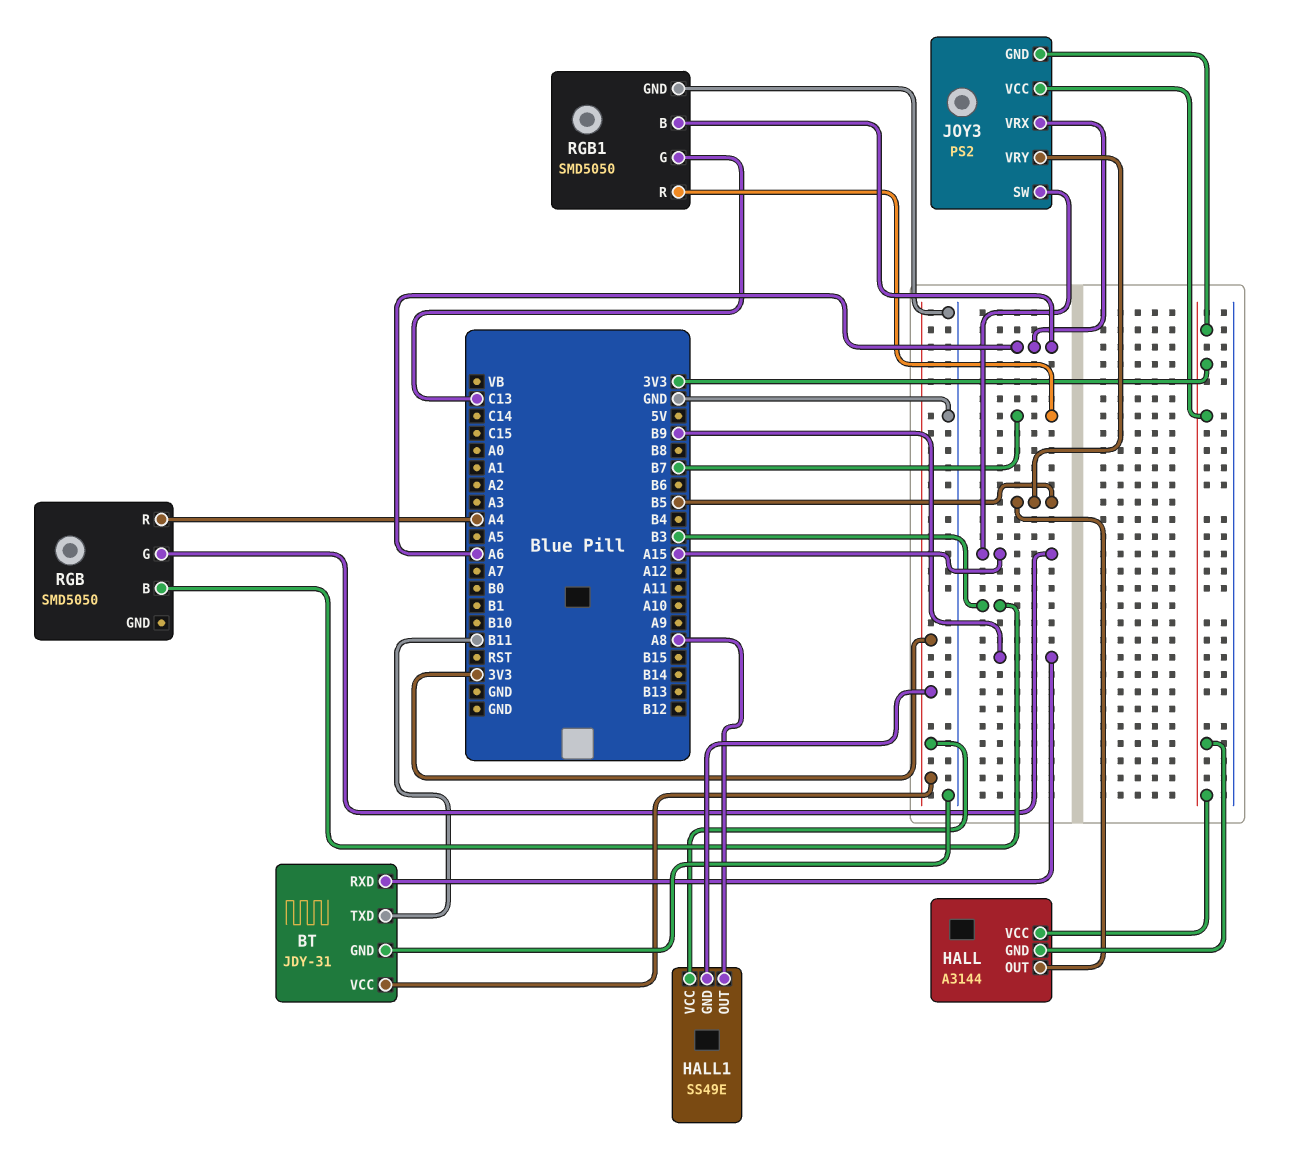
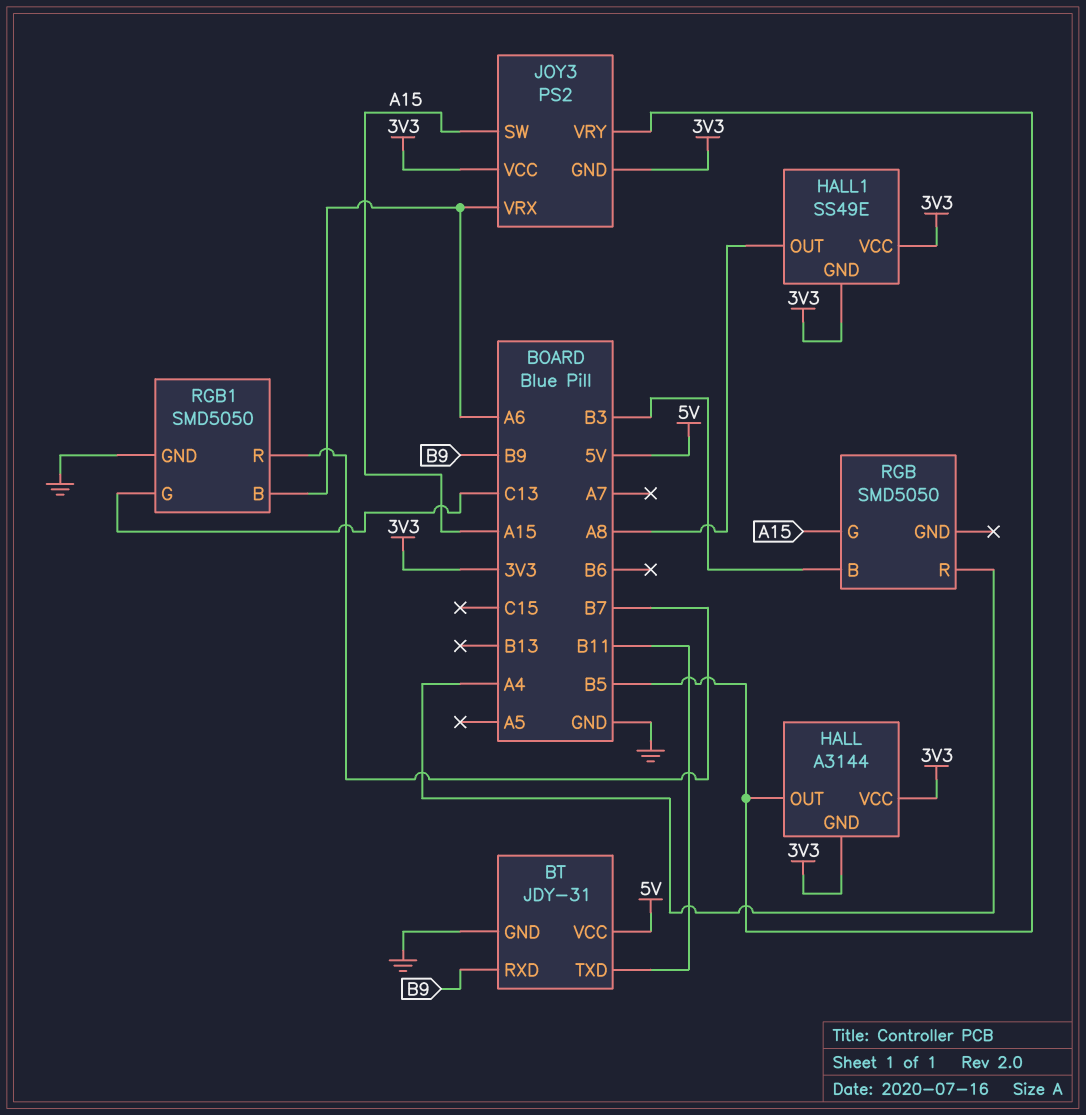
BT pin VCC: 3V3 -> 5V

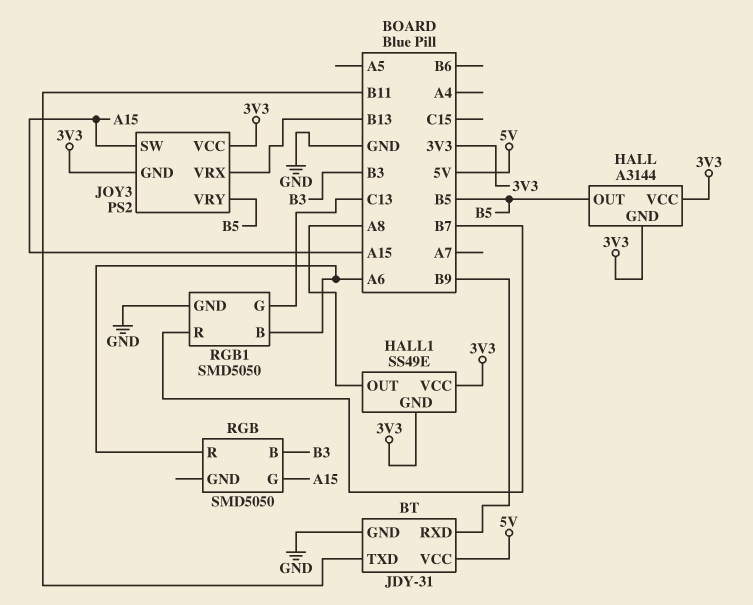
JOY3 pin VRX: A6 -> B13
RGB pin R: A4 -> A6

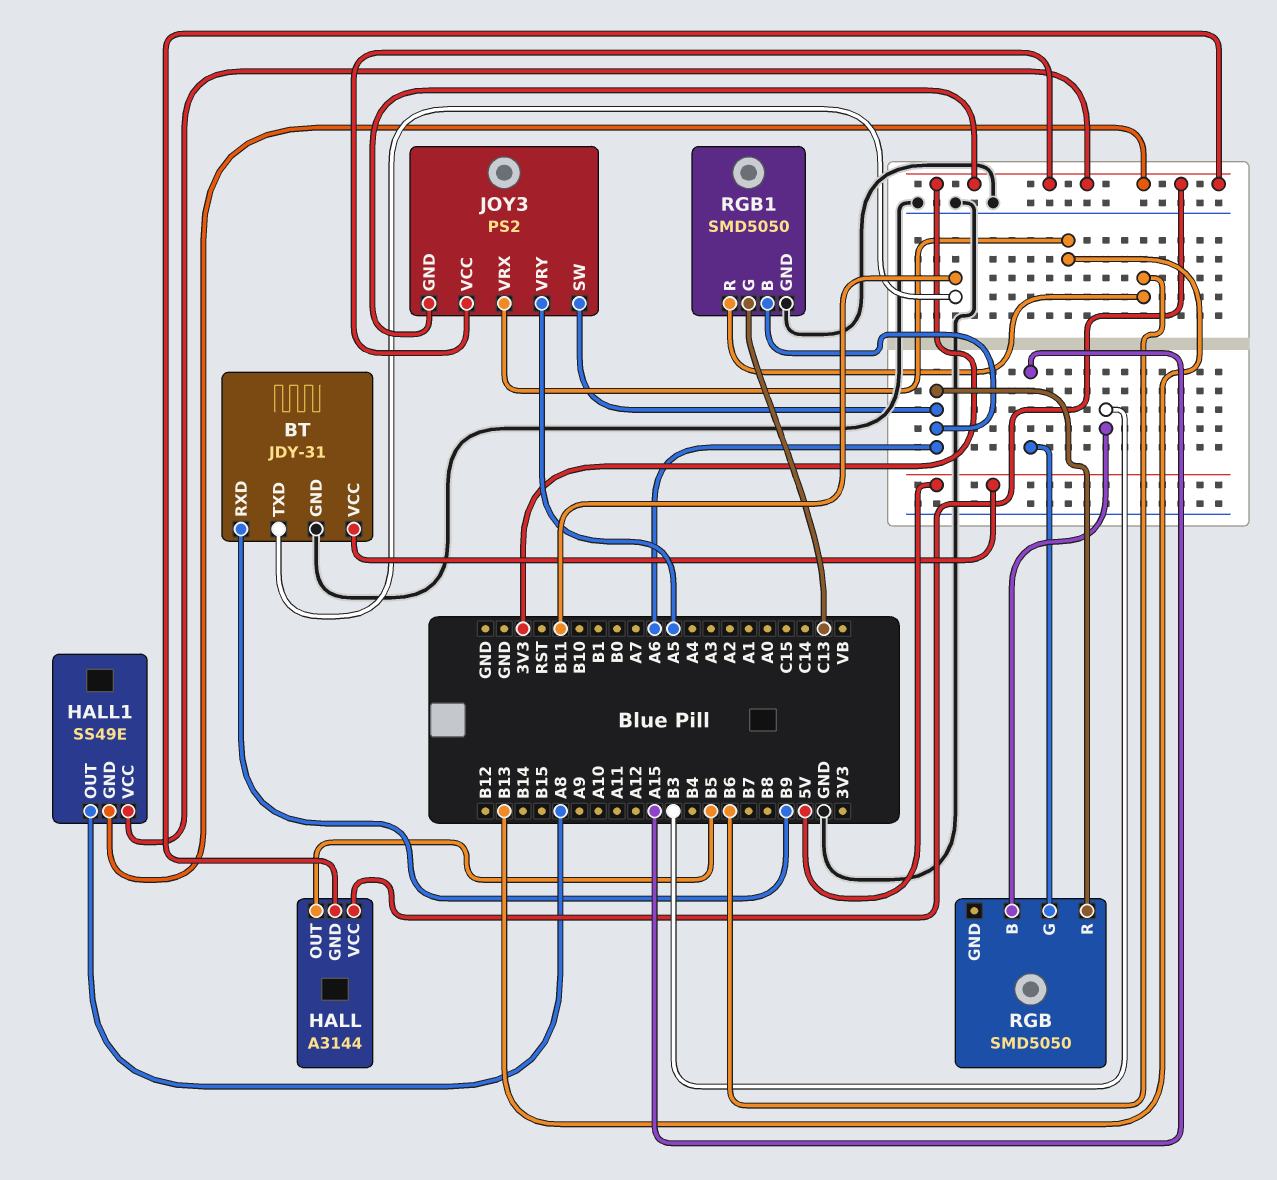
JOY3 pin SW: A15 -> A6
JOY3 pin VRY: B5 -> A5
RGB1 pin R: B7 -> B6

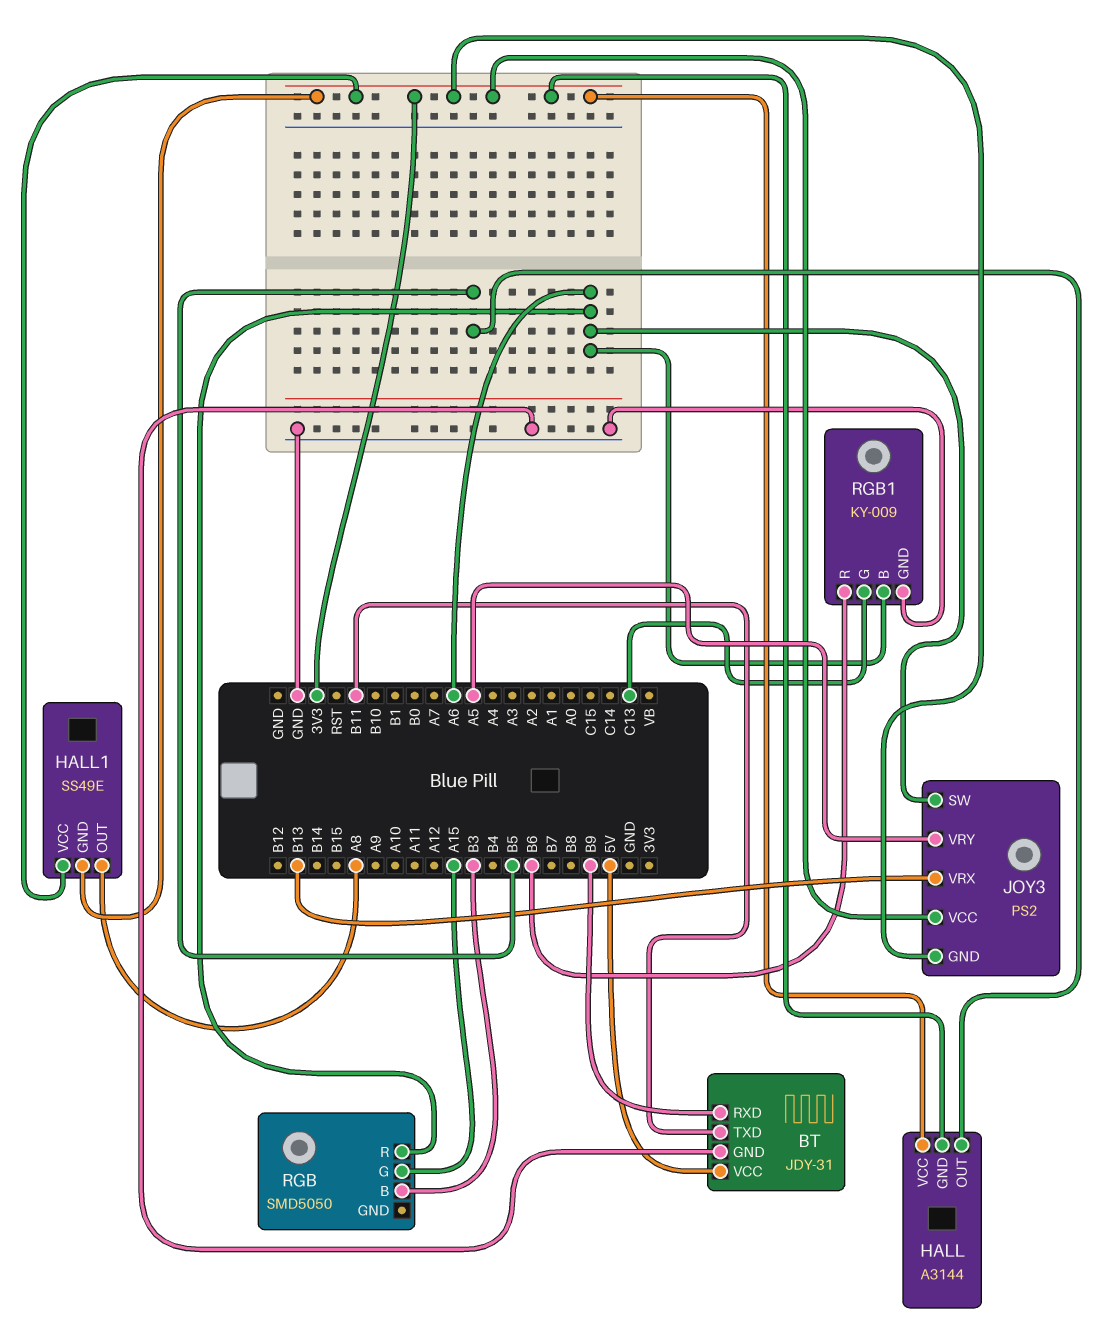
RGB1: SMD5050 -> KY-009

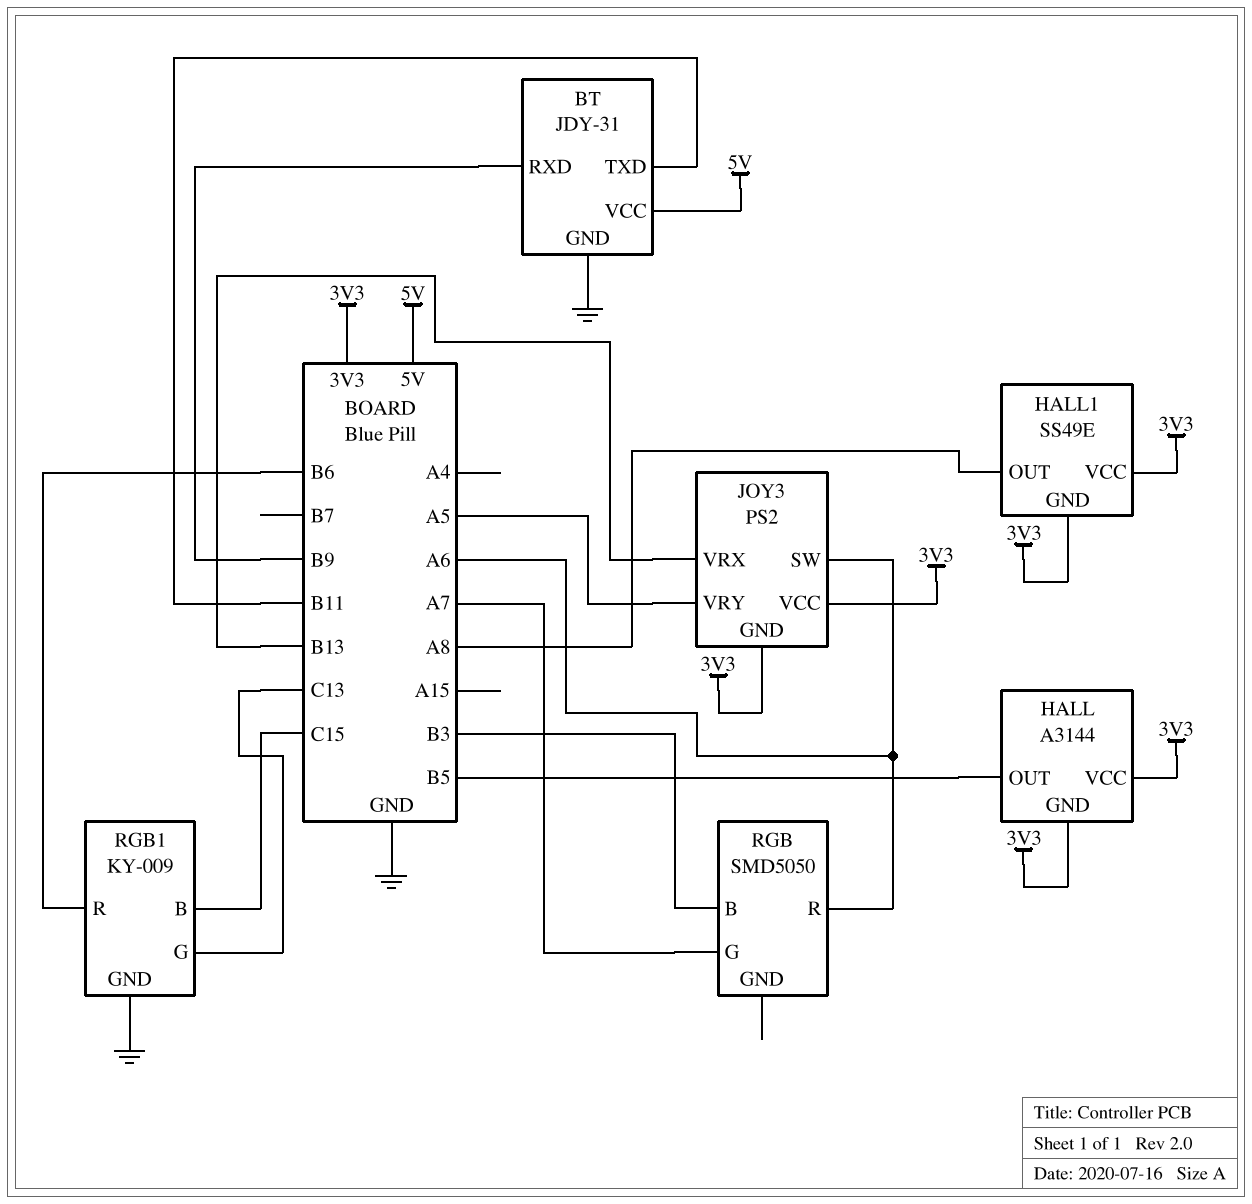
RGB pin G: A15 -> A7
RGB1 pin B: A6 -> C15

